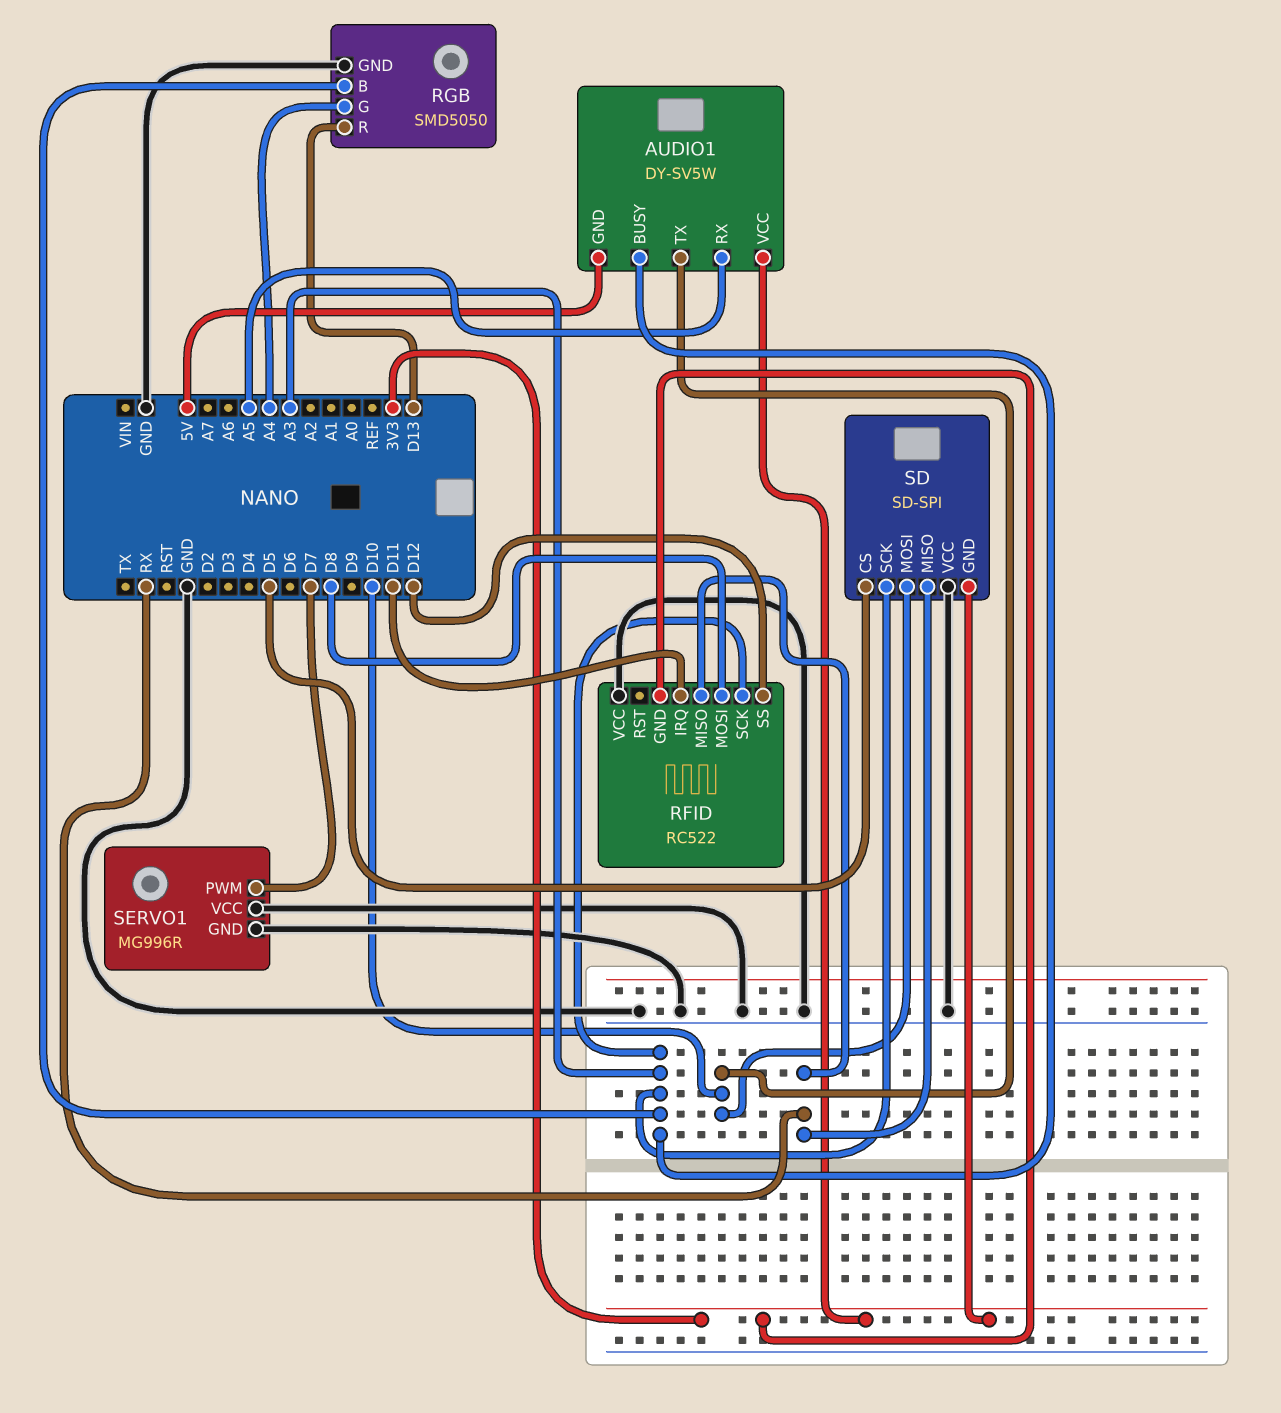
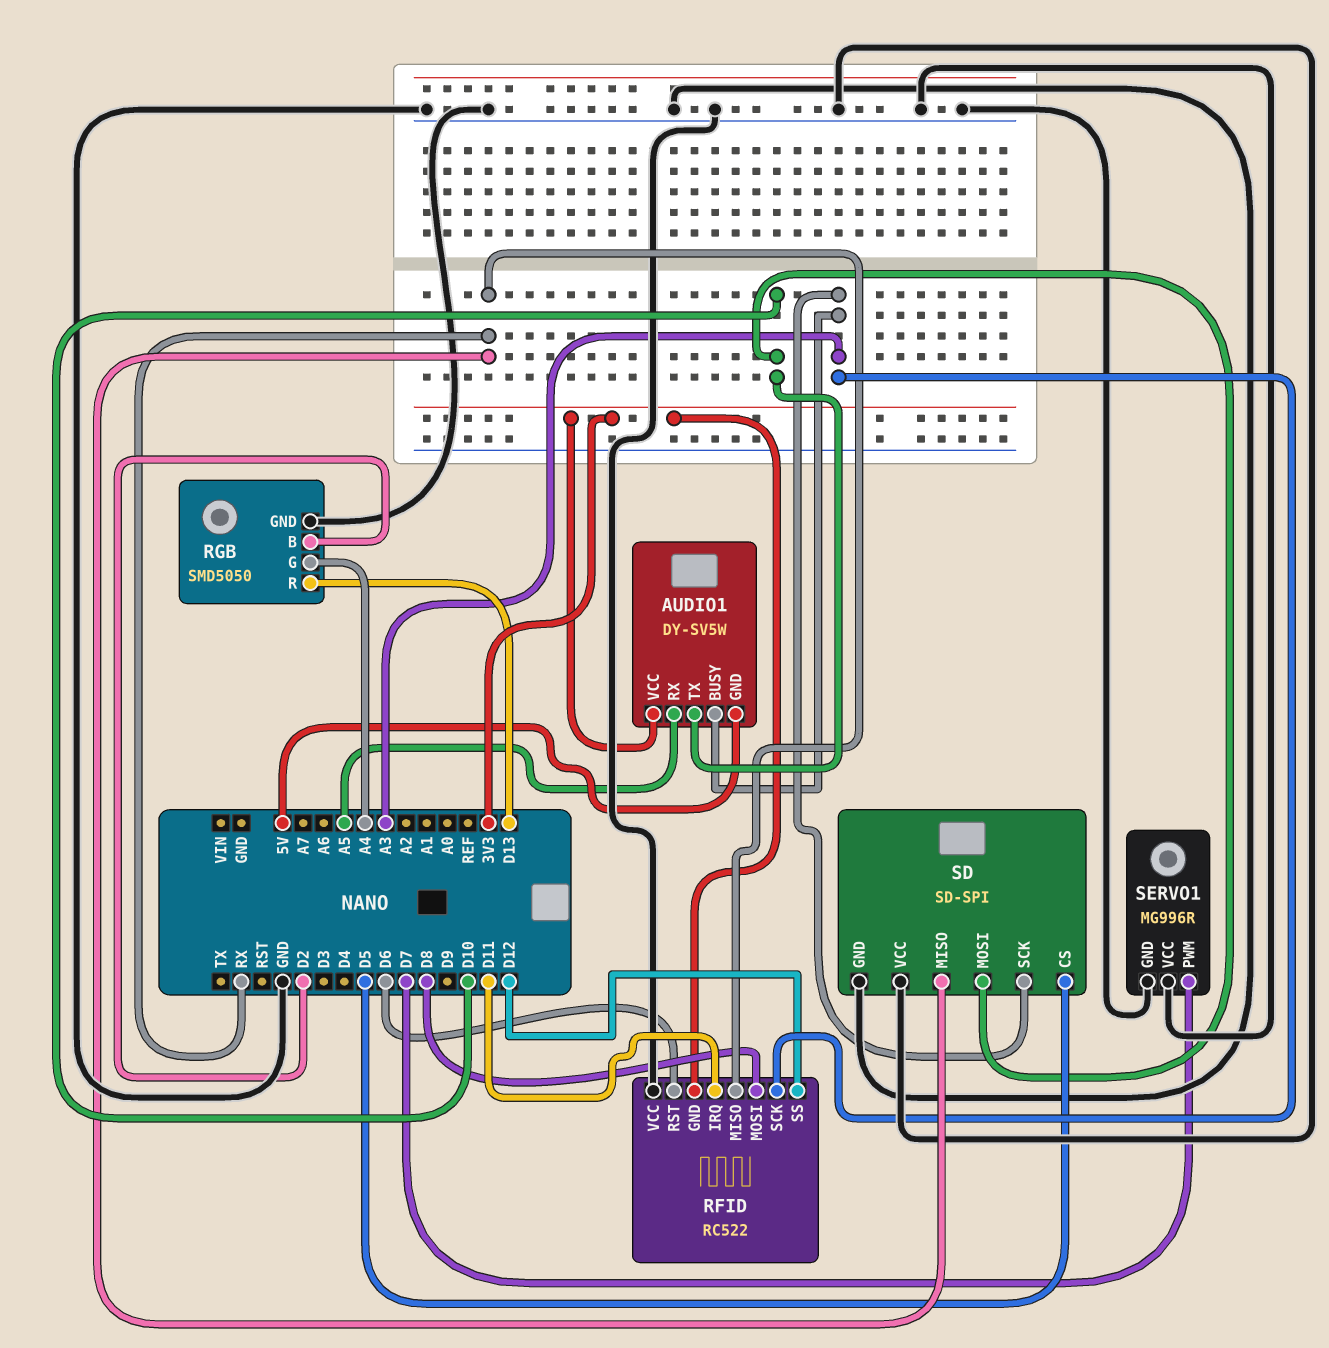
RFID pin RST: none -> D6
RGB pin B: A3 -> D2
SD pin GND: 3V3 -> GND

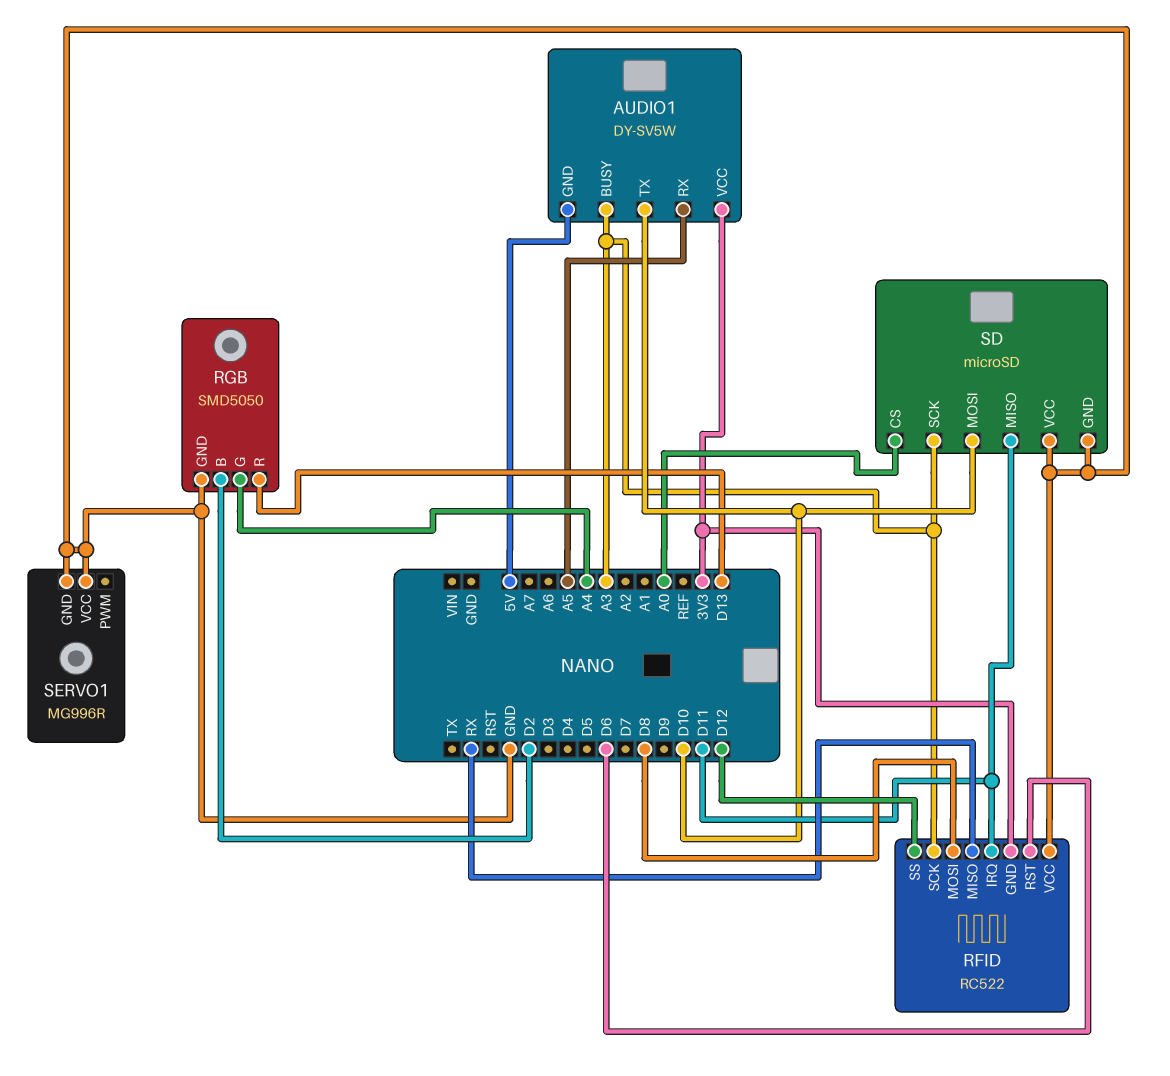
SD: SD-SPI -> microSD
SD pin CS: D5 -> A0
SD pin MISO: RX -> D11
SERVO1 pin PWM: D7 -> none

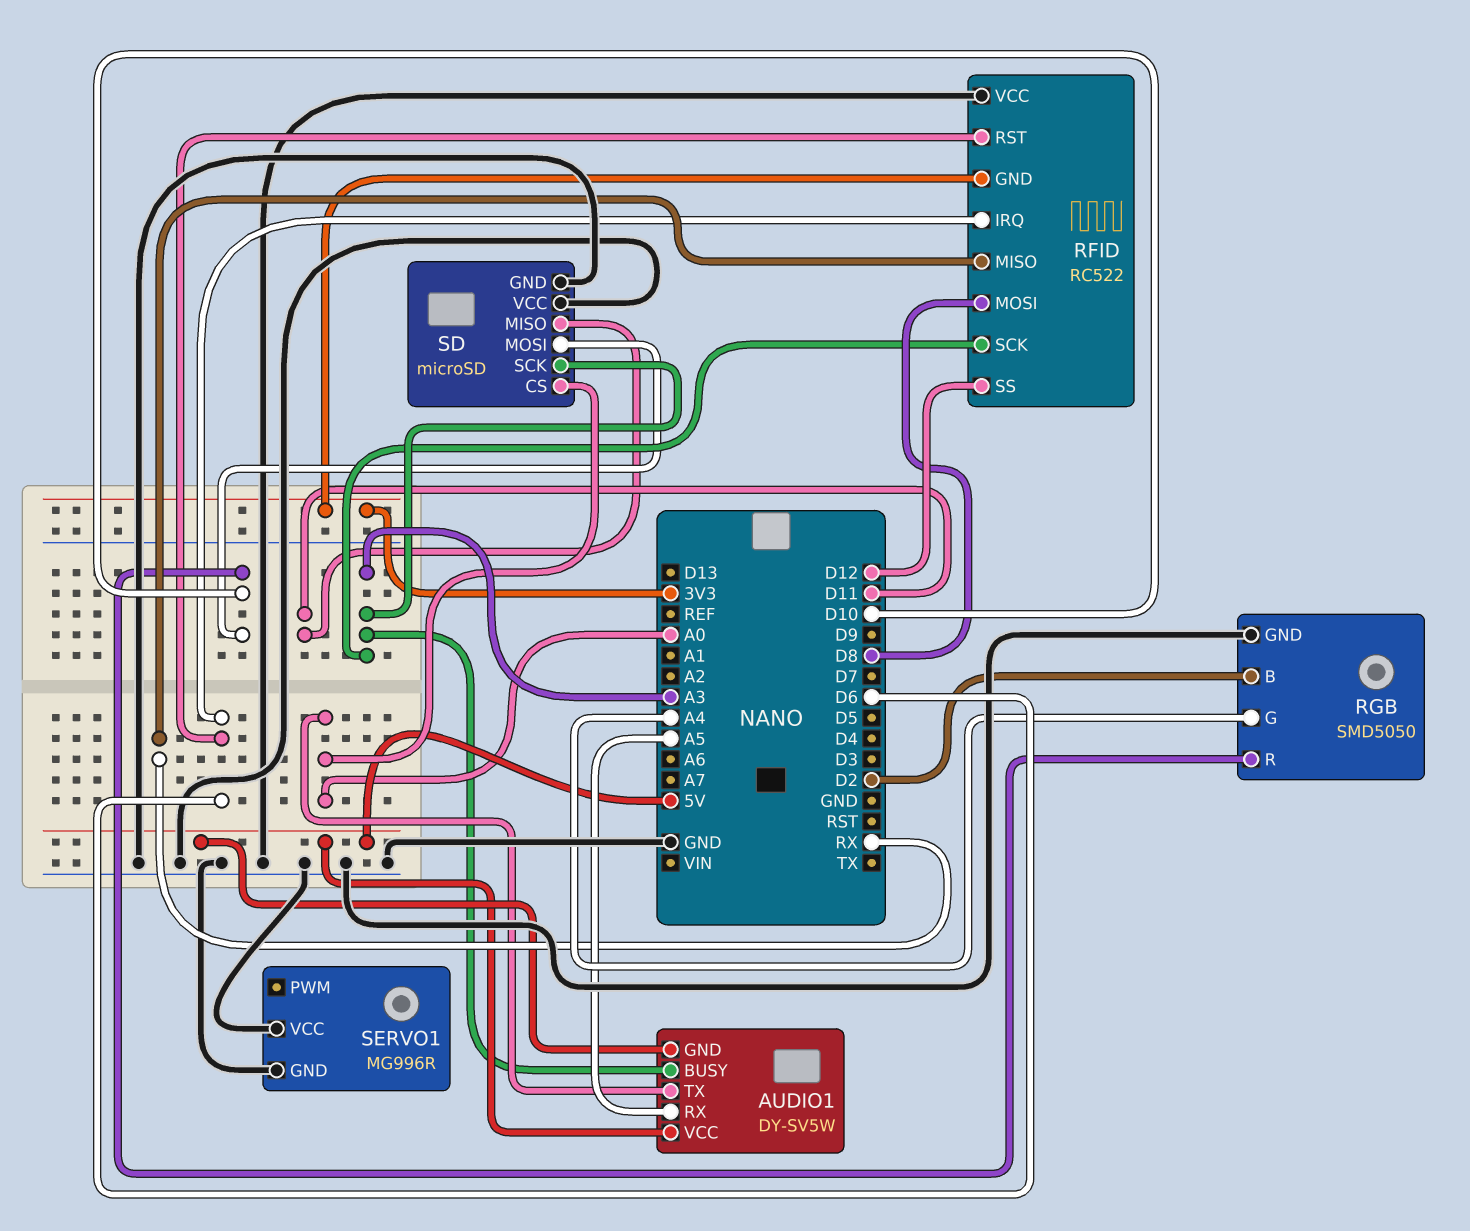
AUDIO1 pin TX: D10 -> A0
AUDIO1 pin VCC: 3V3 -> 5V
RFID pin IRQ: D11 -> D6
RGB pin R: D13 -> D10

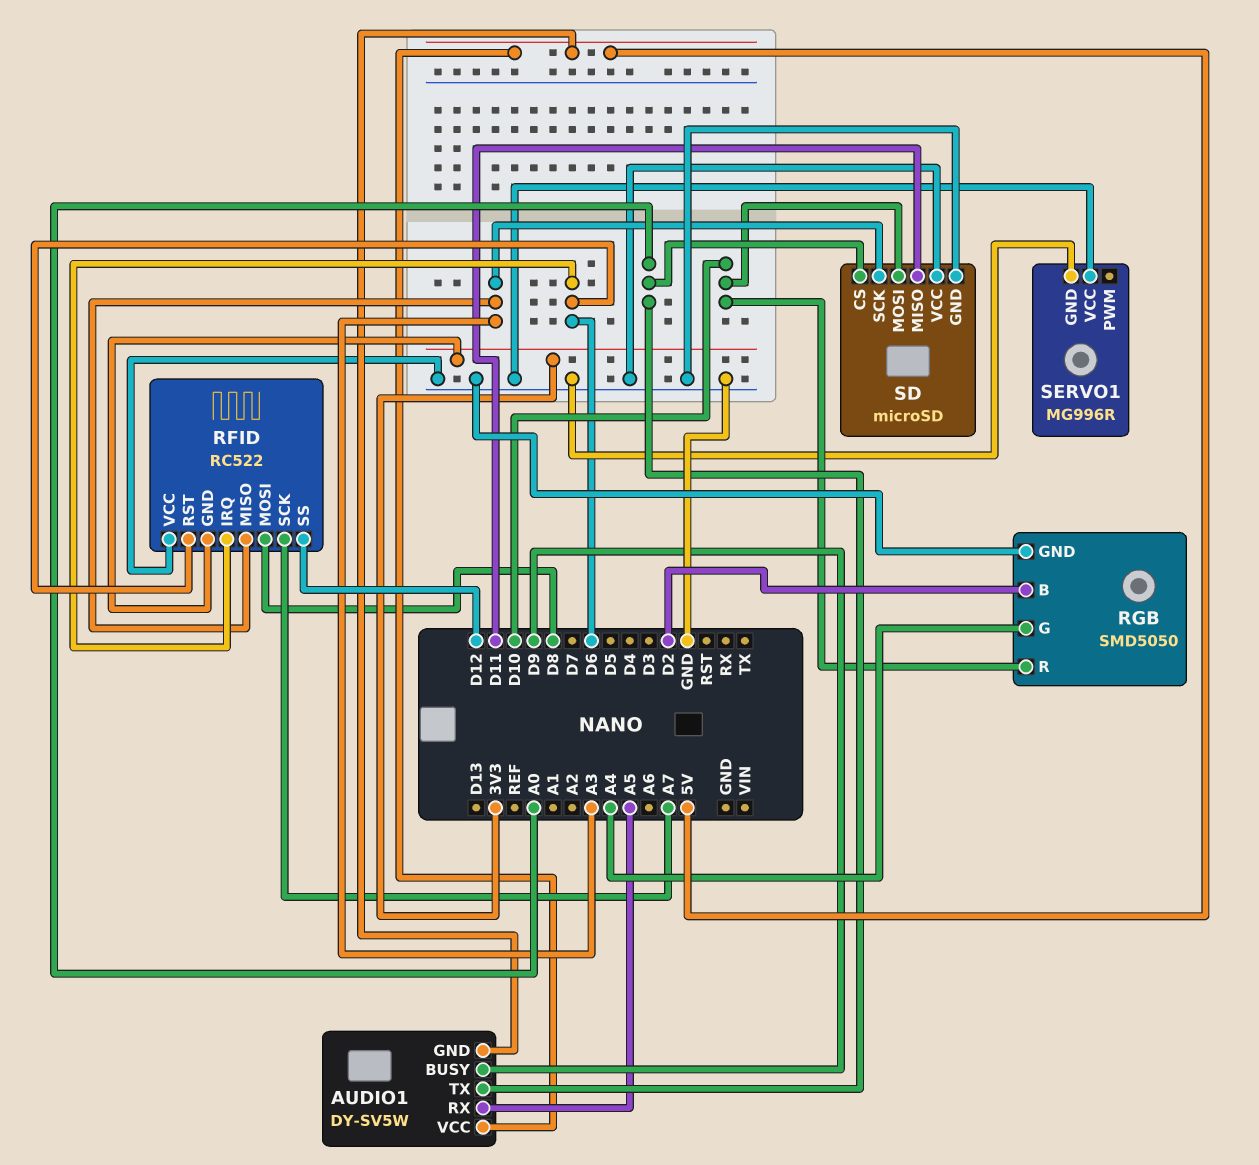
AUDIO1 pin BUSY: A3 -> D9
RFID pin MISO: RX -> A3
RFID pin SCK: A3 -> A7

